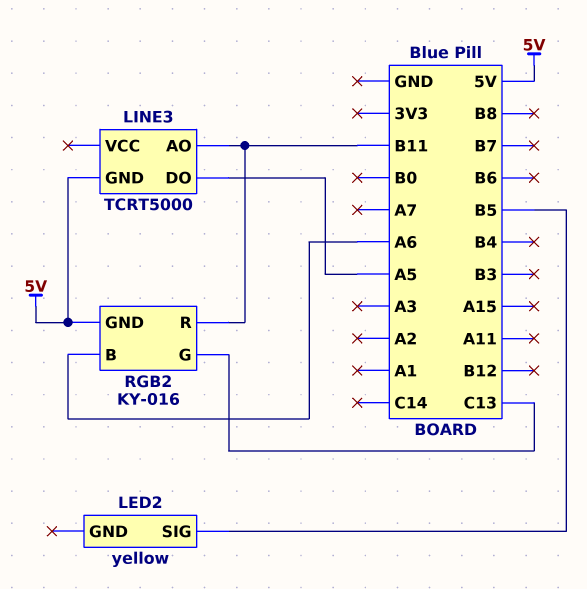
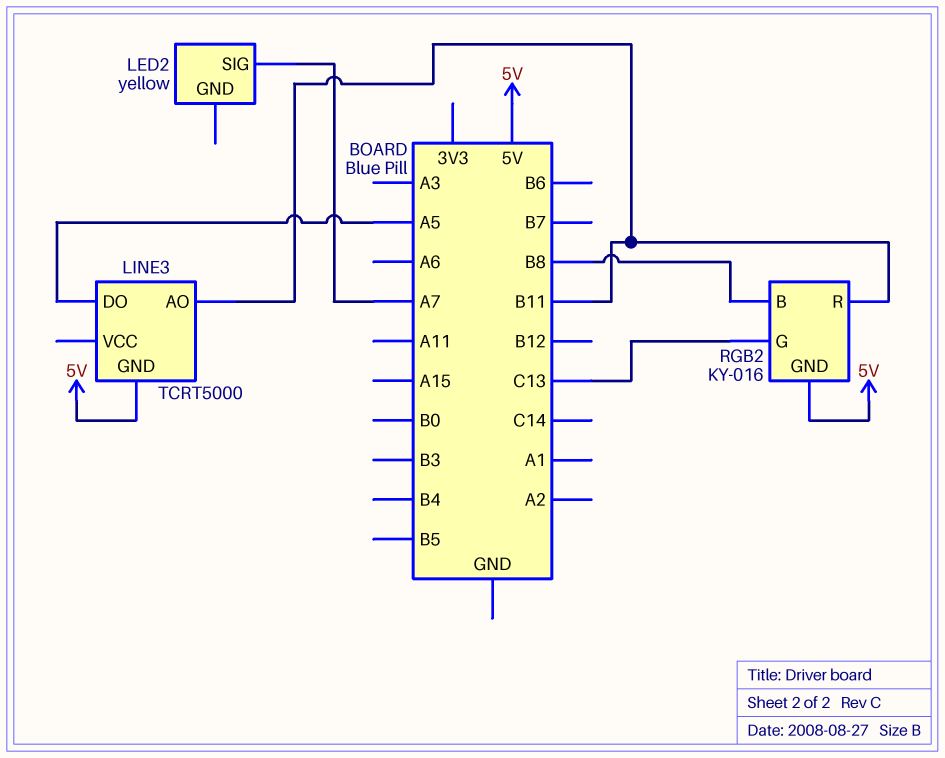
LED2 pin SIG: B5 -> A7
RGB2 pin B: A6 -> B8

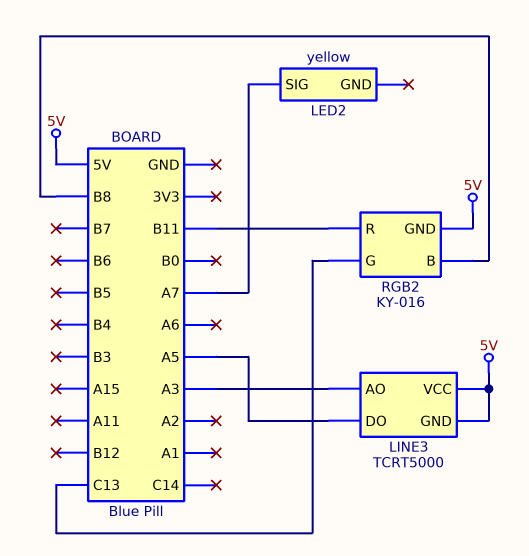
LINE3 pin AO: B11 -> A3
LINE3 pin VCC: none -> 5V

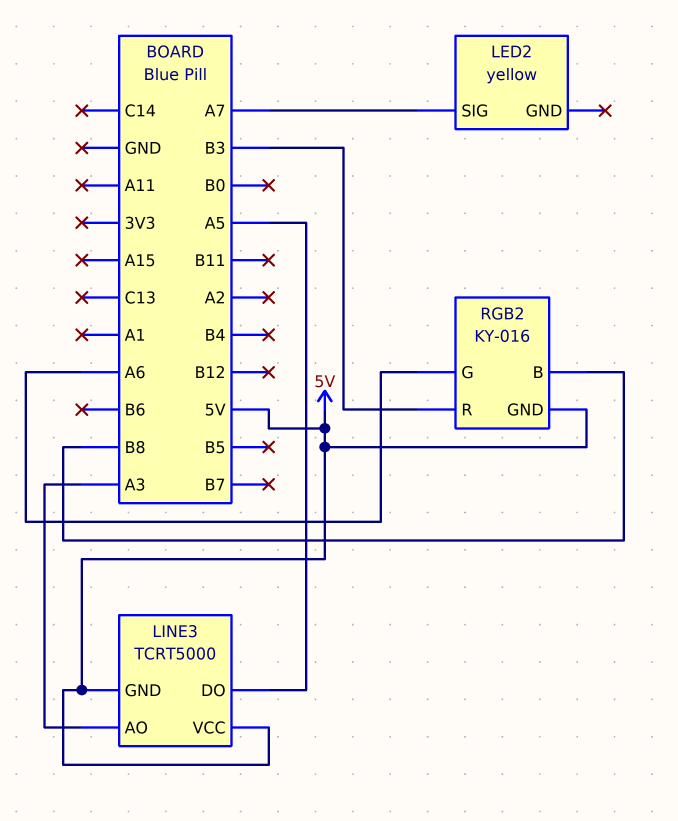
RGB2 pin G: C13 -> A6
RGB2 pin R: B11 -> B3

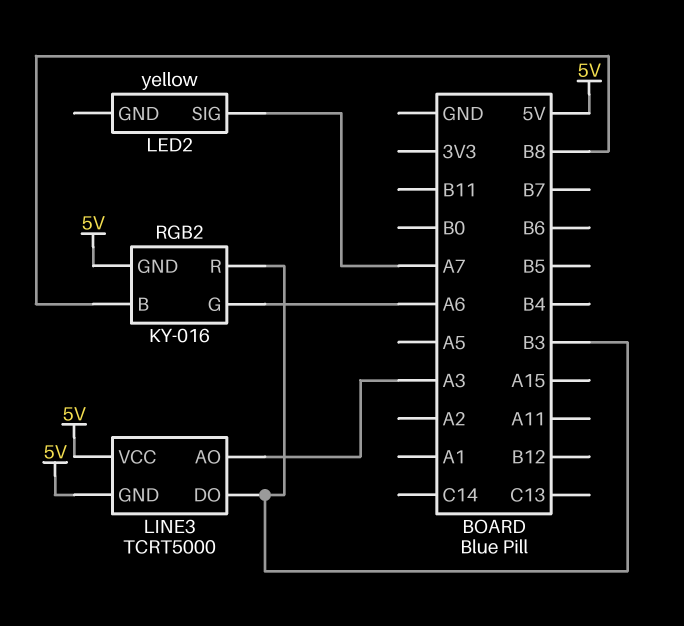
LINE3 pin DO: A5 -> B3

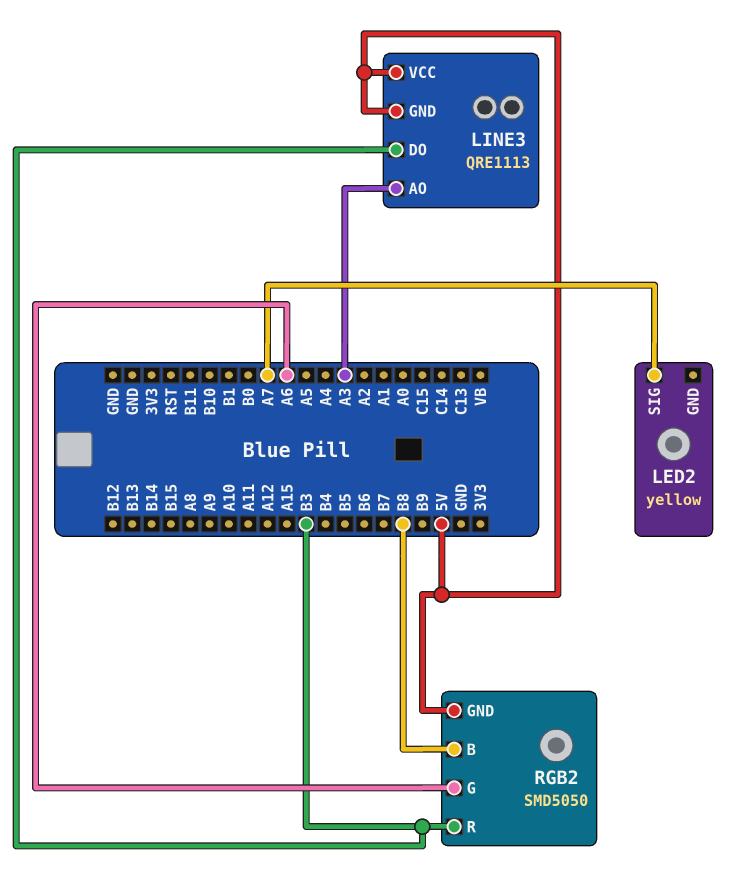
LINE3: TCRT5000 -> QRE1113
RGB2: KY-016 -> SMD5050

